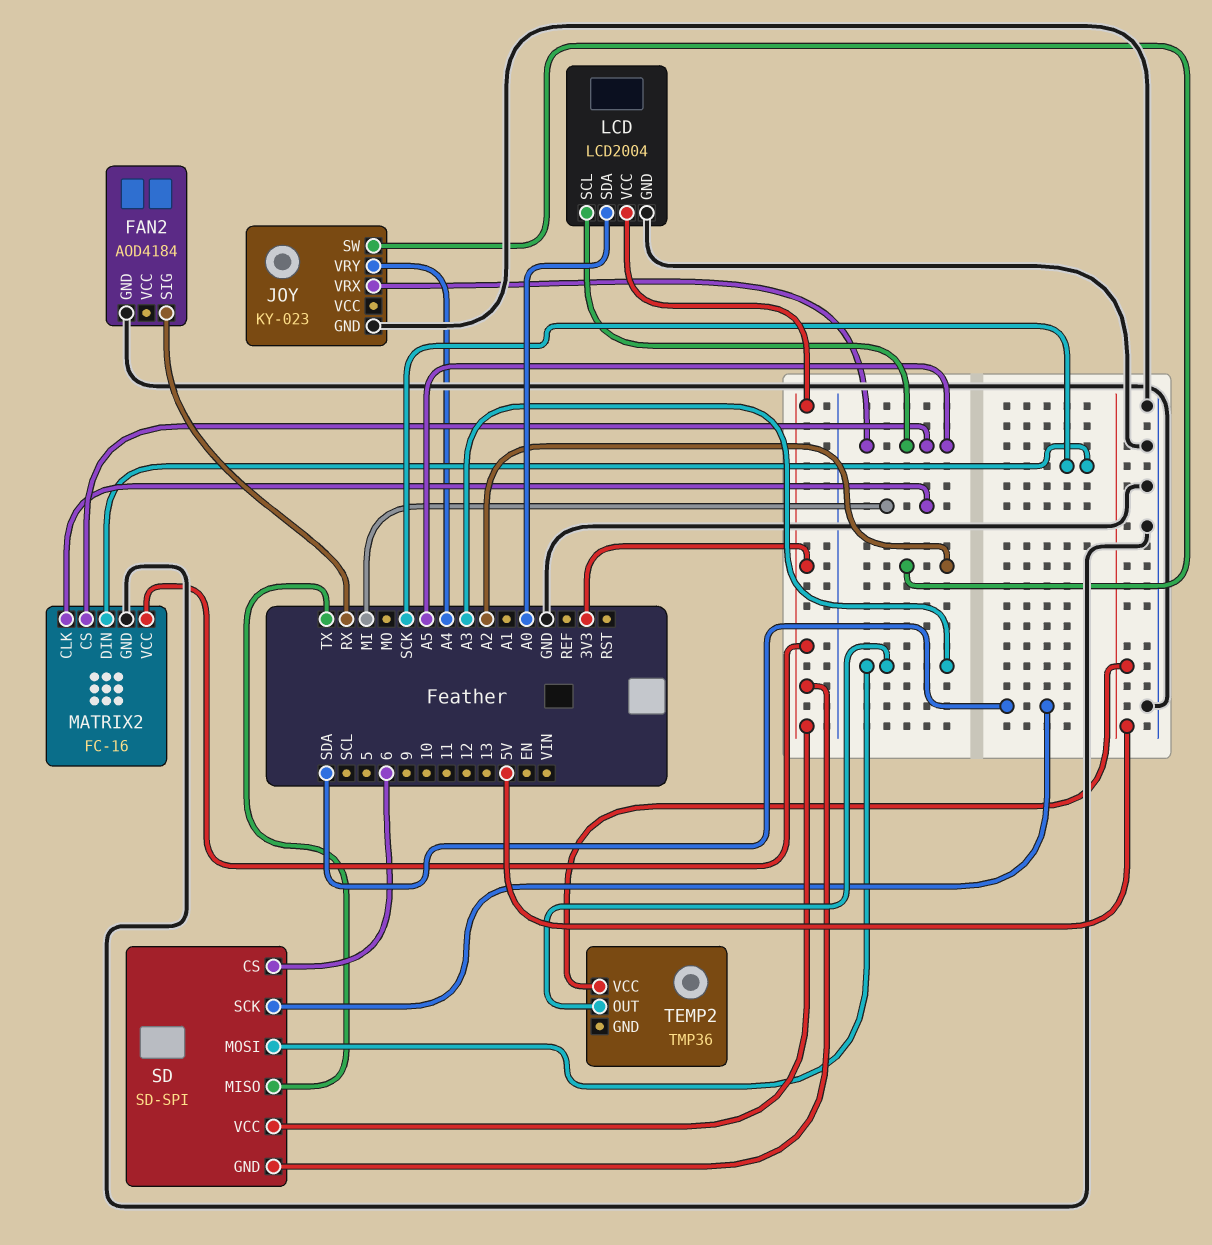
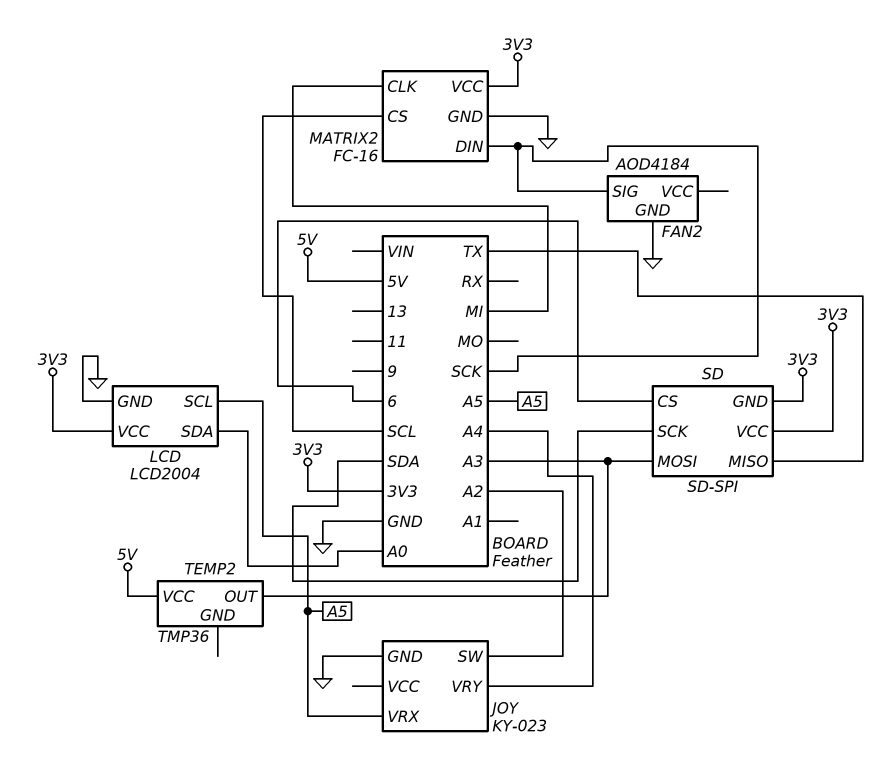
FAN2 pin SIG: RX -> SCK
MATRIX2 pin CS: A5 -> SCL

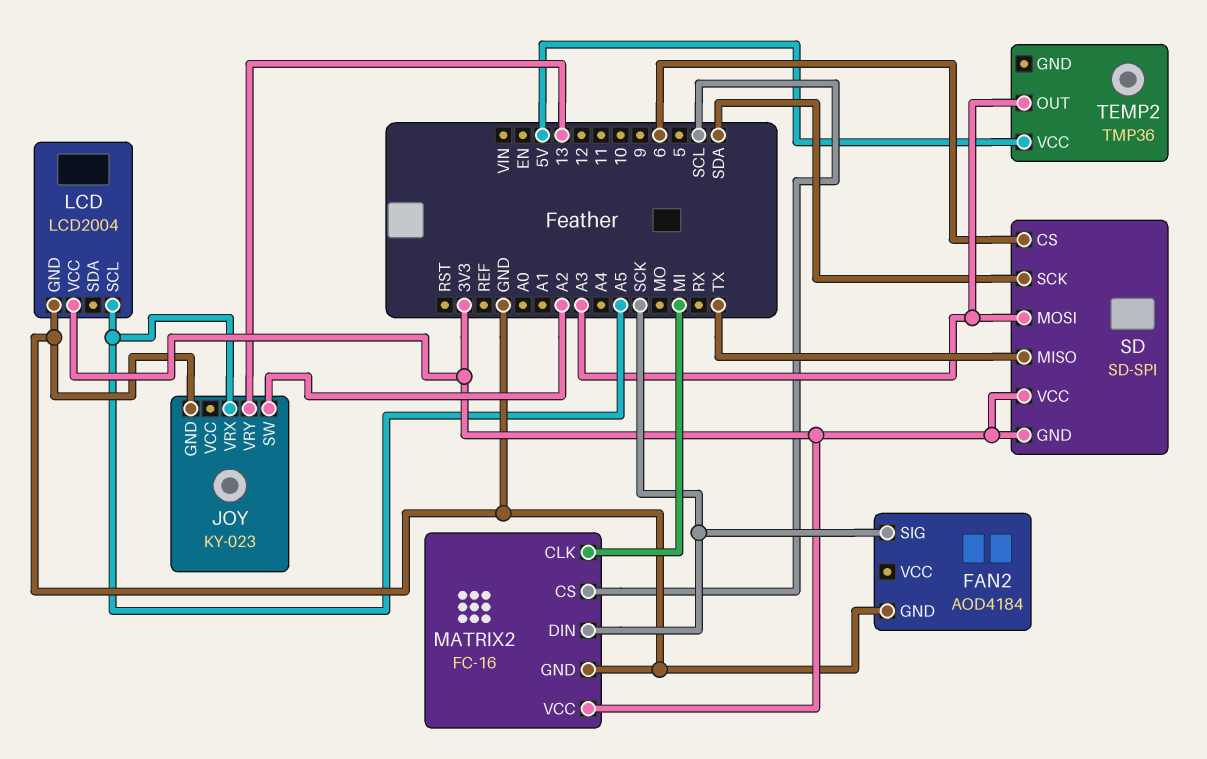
JOY pin VRY: A4 -> 13
LCD pin SDA: A0 -> none

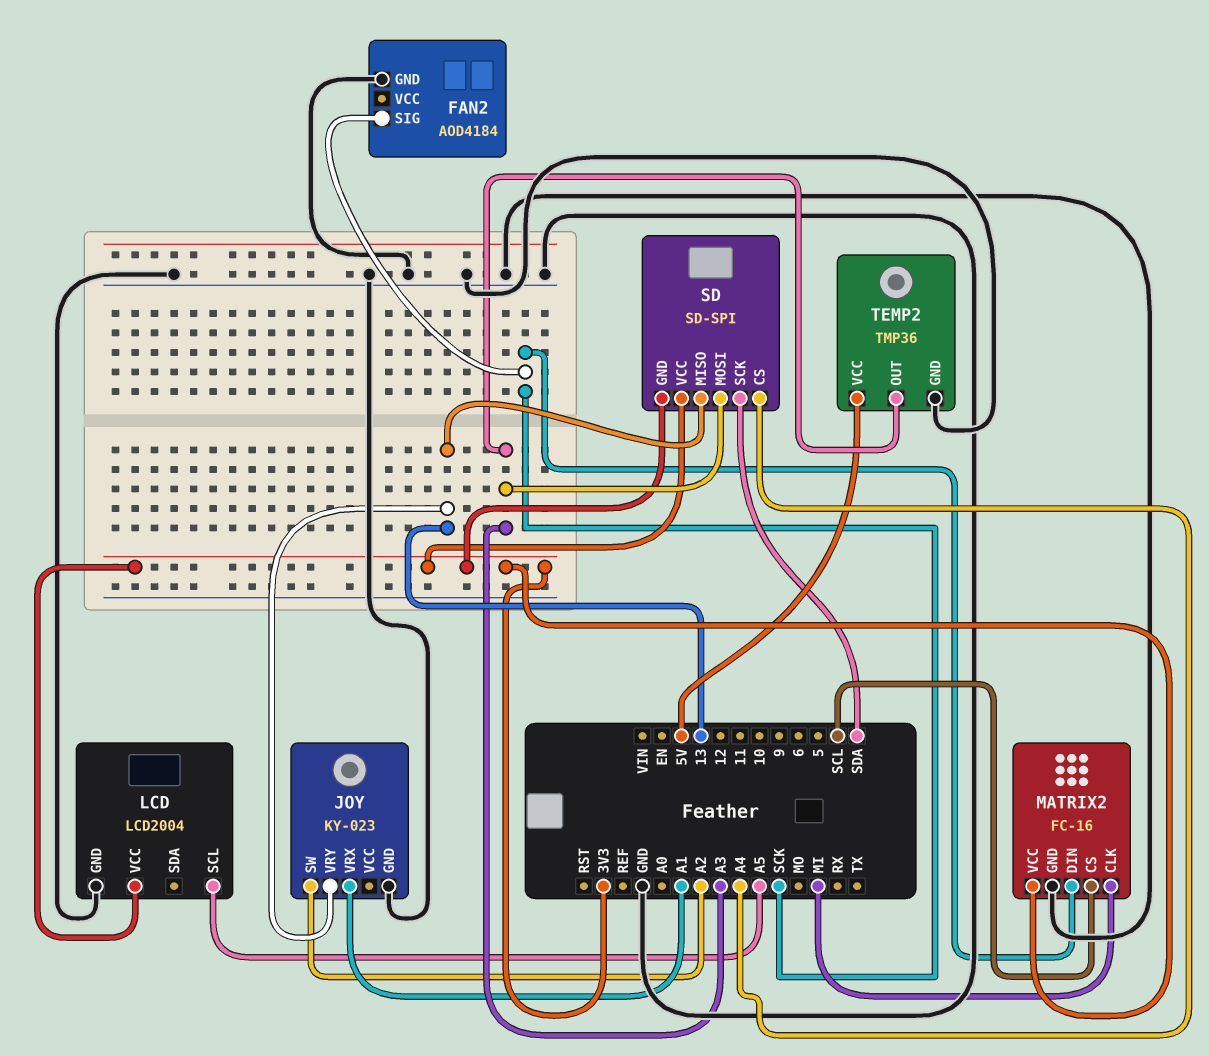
JOY pin VRX: A5 -> A1
SD pin CS: 6 -> A4
SD pin MISO: TX -> 13
TEMP2 pin GND: none -> GND

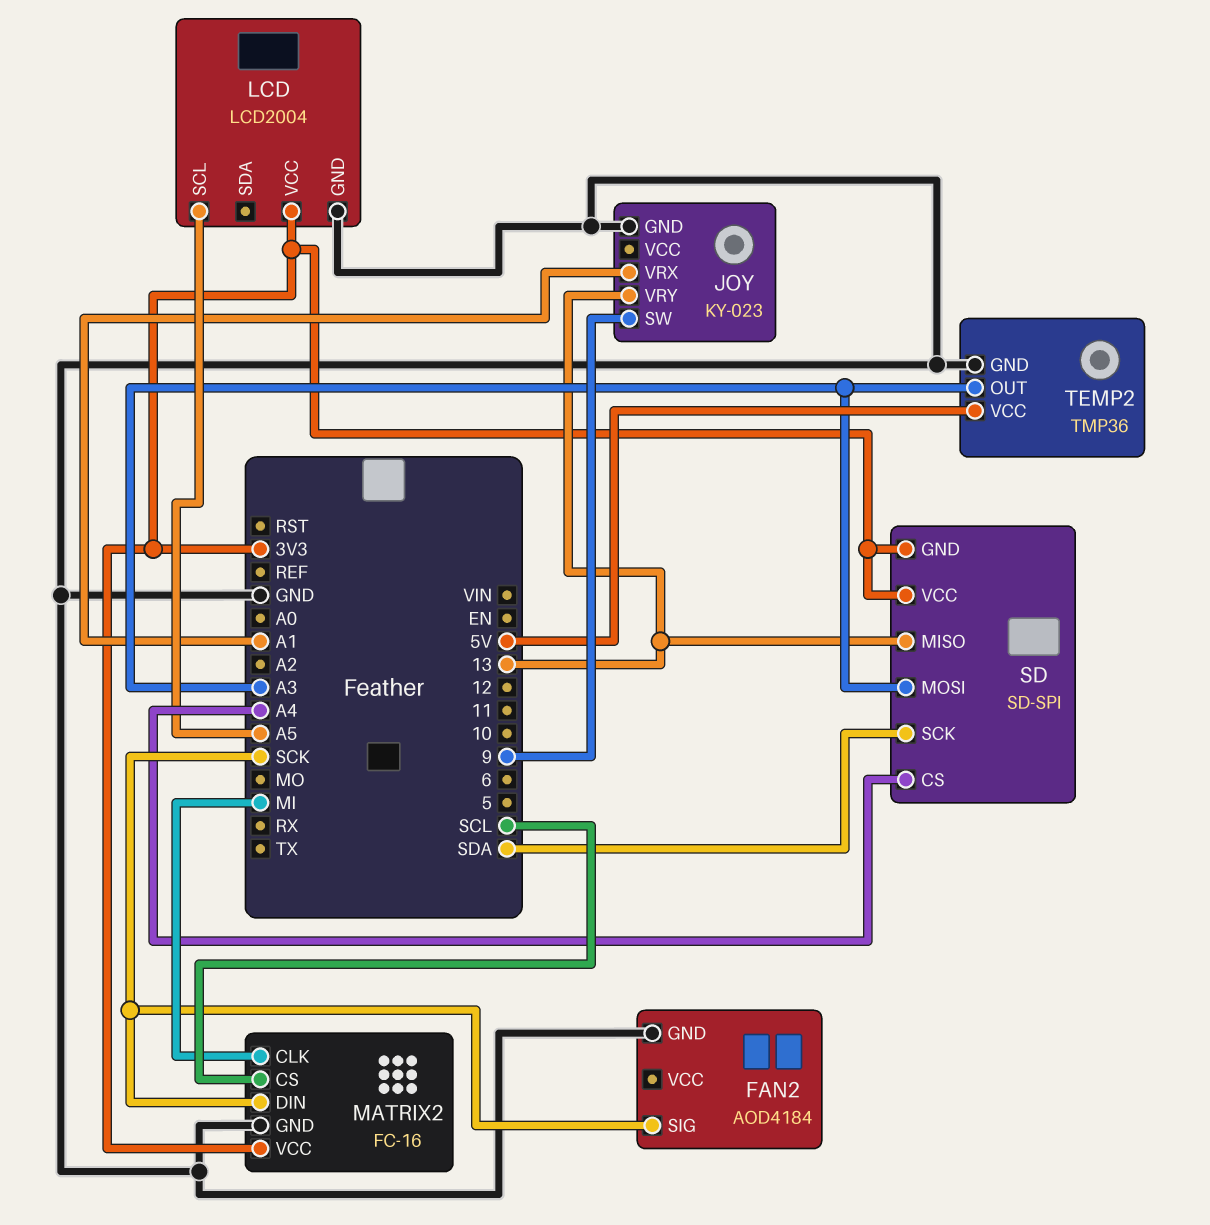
JOY pin SW: A2 -> 9

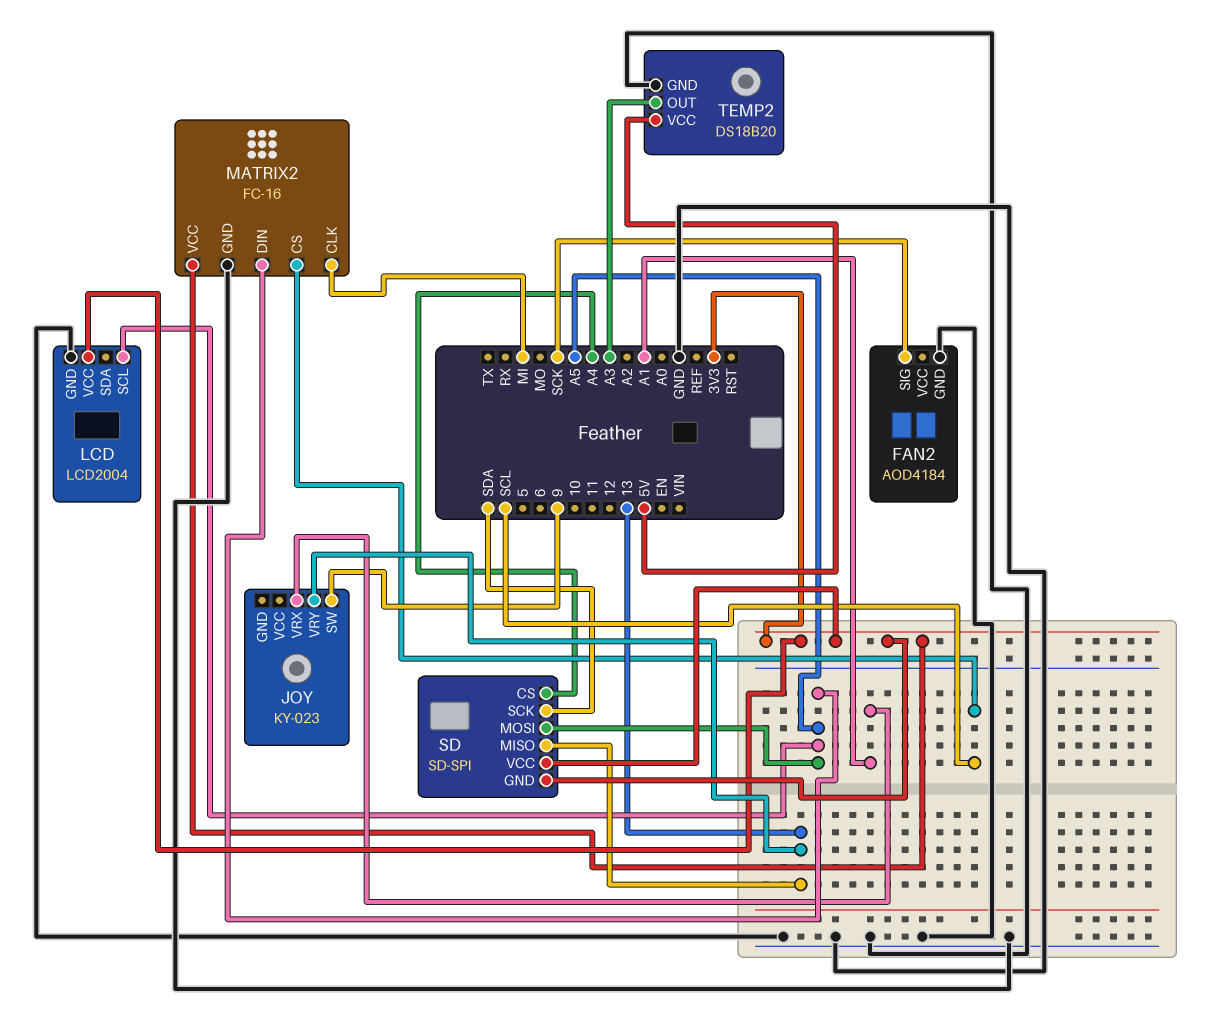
JOY pin GND: GND -> none
MATRIX2 pin DIN: SCK -> A5
SD pin MOSI: A3 -> A5
TEMP2: TMP36 -> DS18B20

